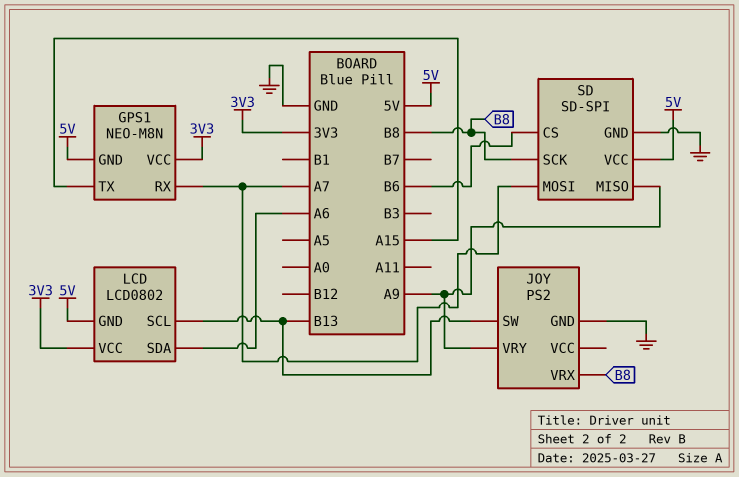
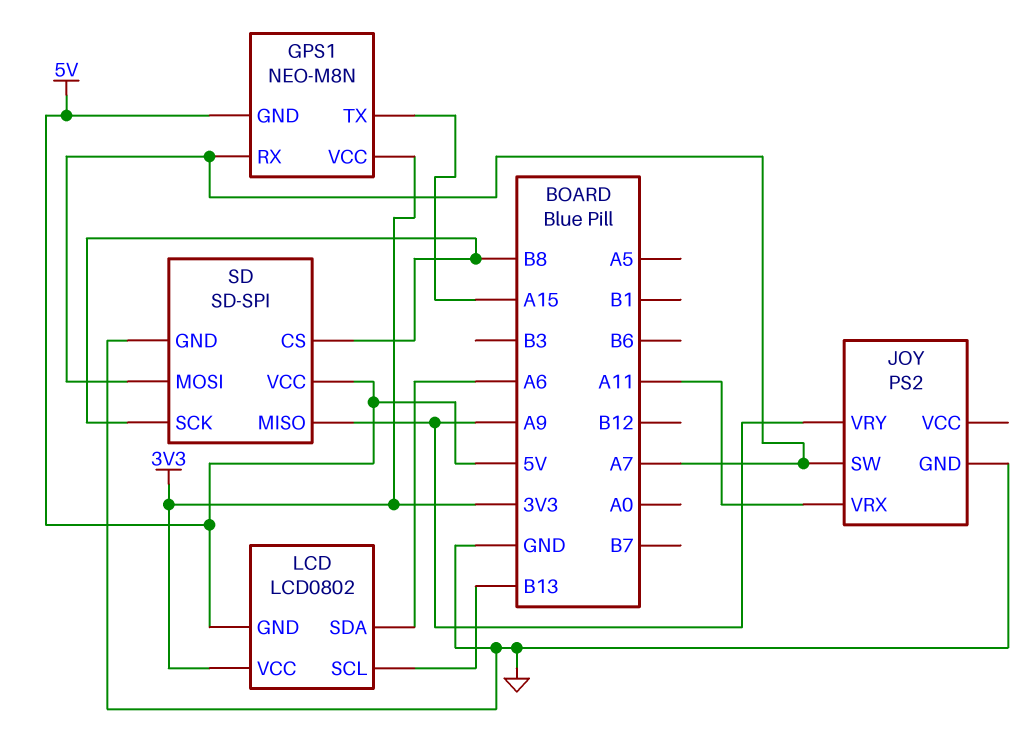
JOY pin SW: B13 -> A7
JOY pin VRX: B8 -> A11
SD pin CS: B6 -> B8

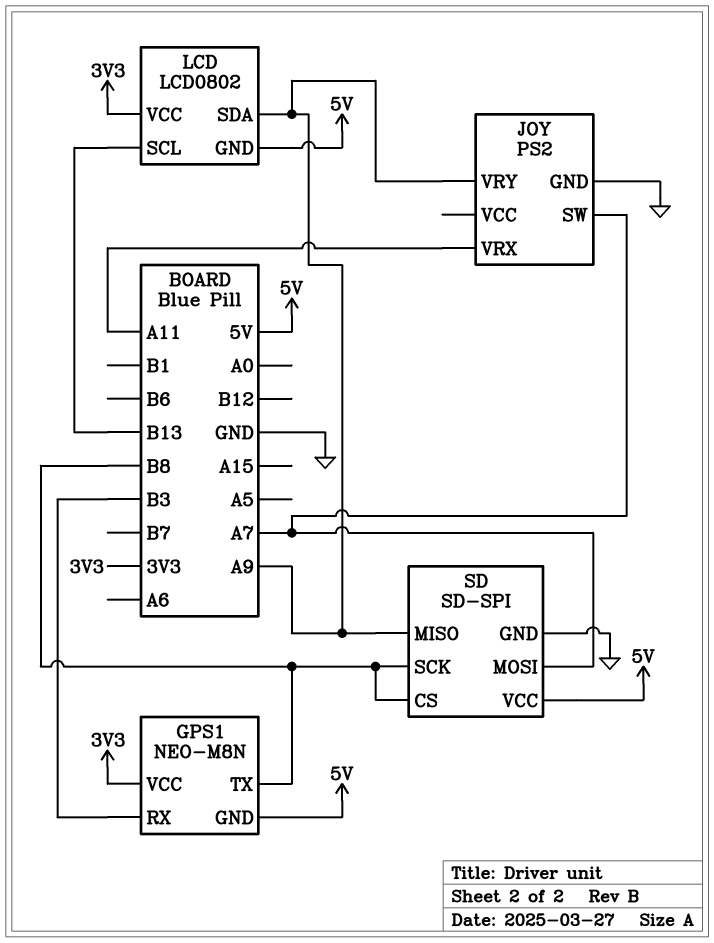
GPS1 pin RX: A7 -> B3
GPS1 pin TX: A15 -> B8
LCD pin SDA: A6 -> A9

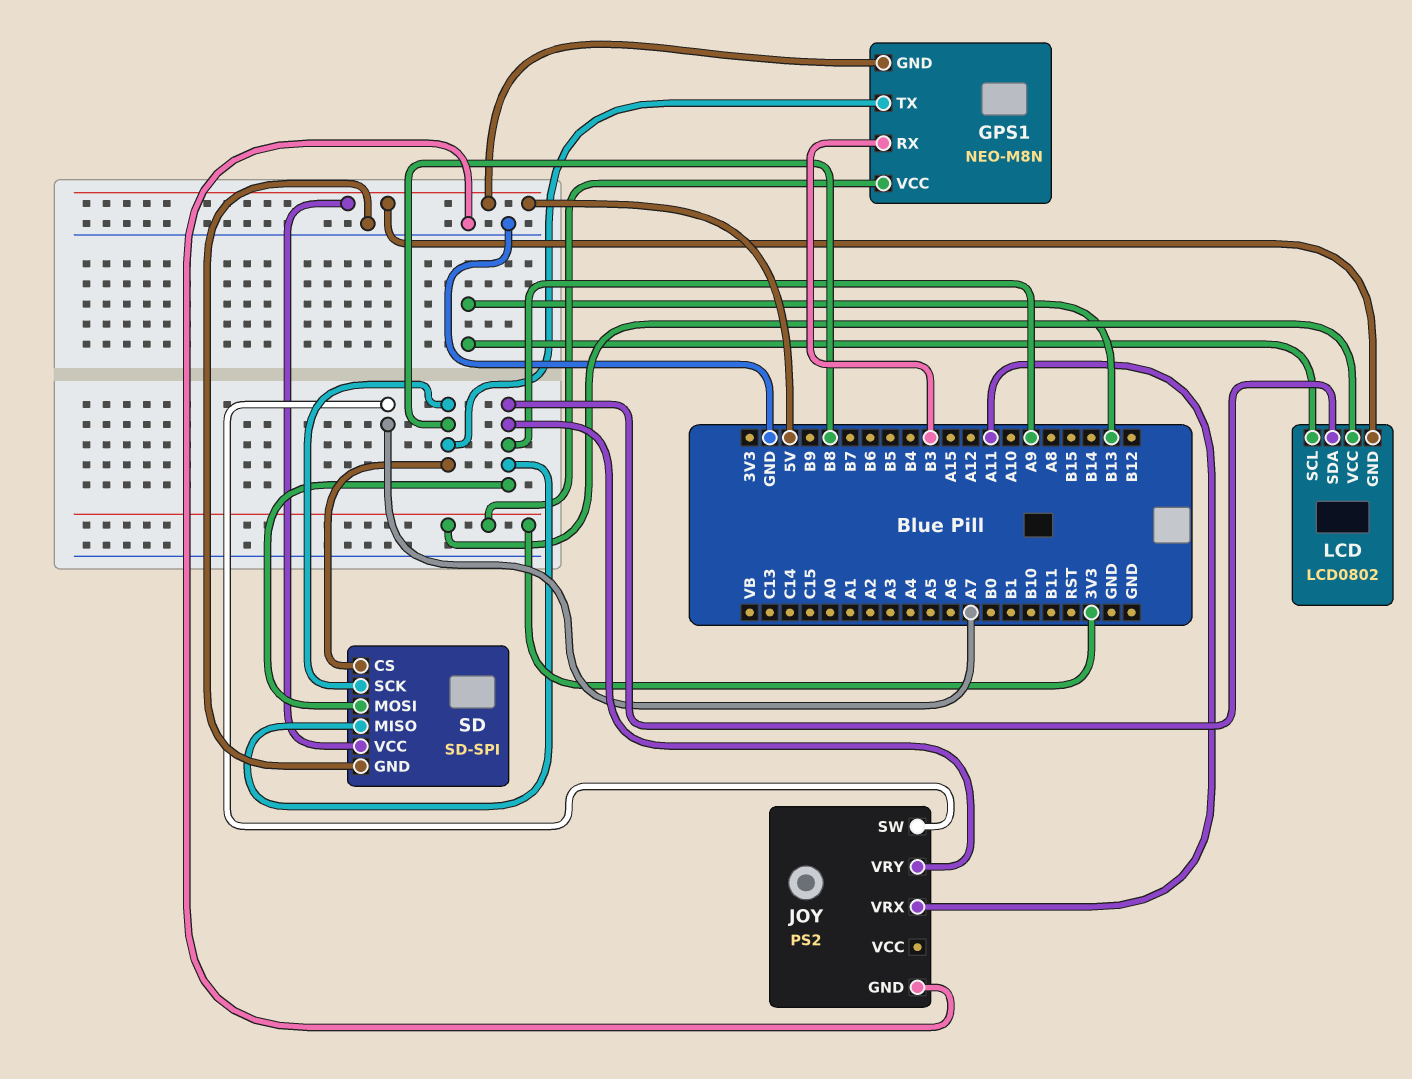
SD pin MOSI: A7 -> A9

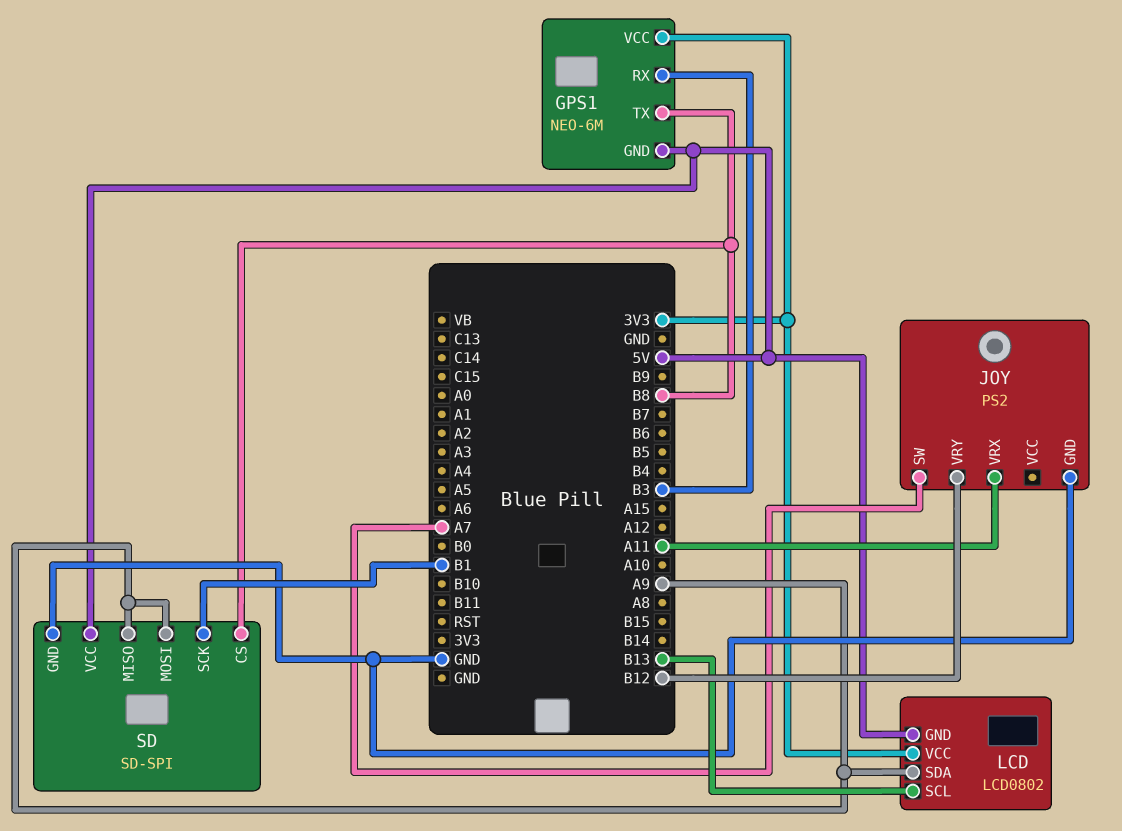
GPS1: NEO-M8N -> NEO-6M
JOY pin VRY: A9 -> B12
SD pin SCK: B8 -> B1

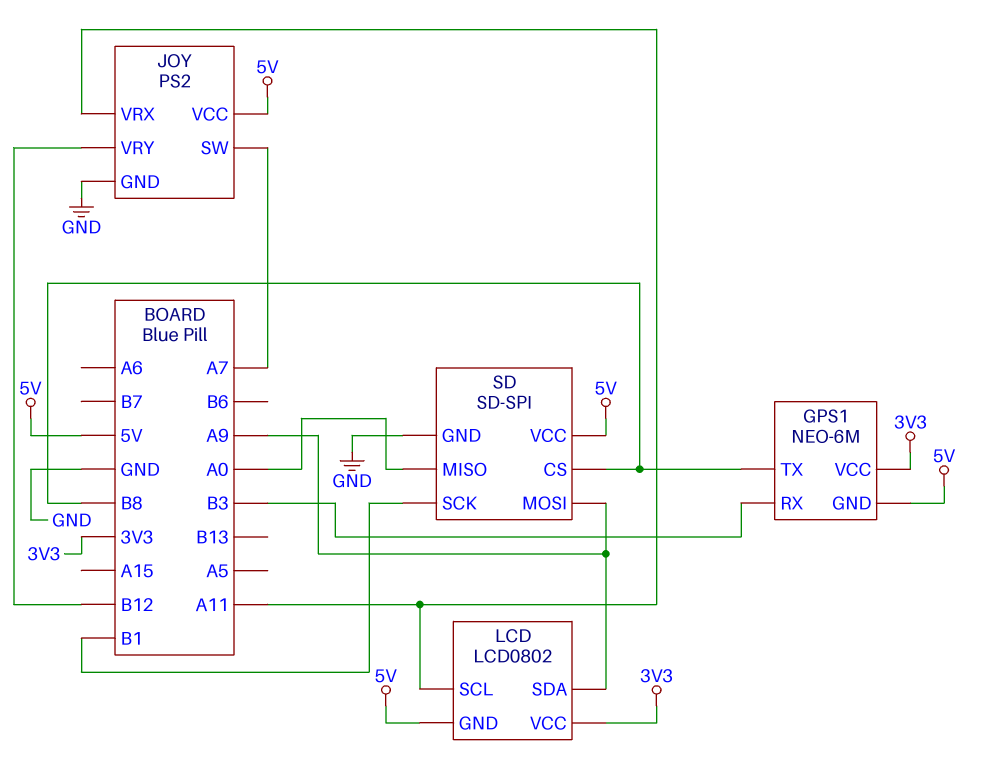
JOY pin VCC: none -> 5V
LCD pin SCL: B13 -> A11
SD pin MISO: A9 -> A0

